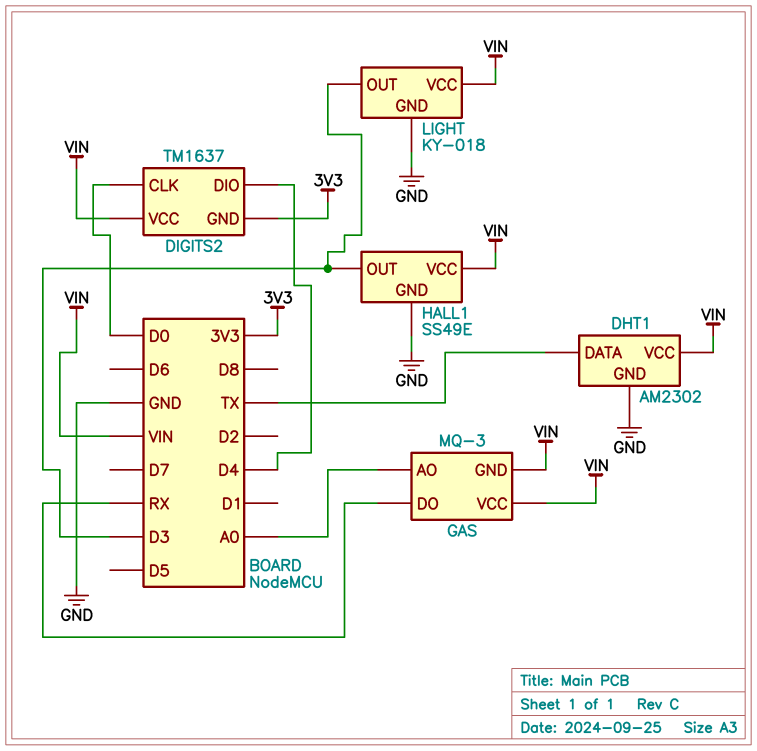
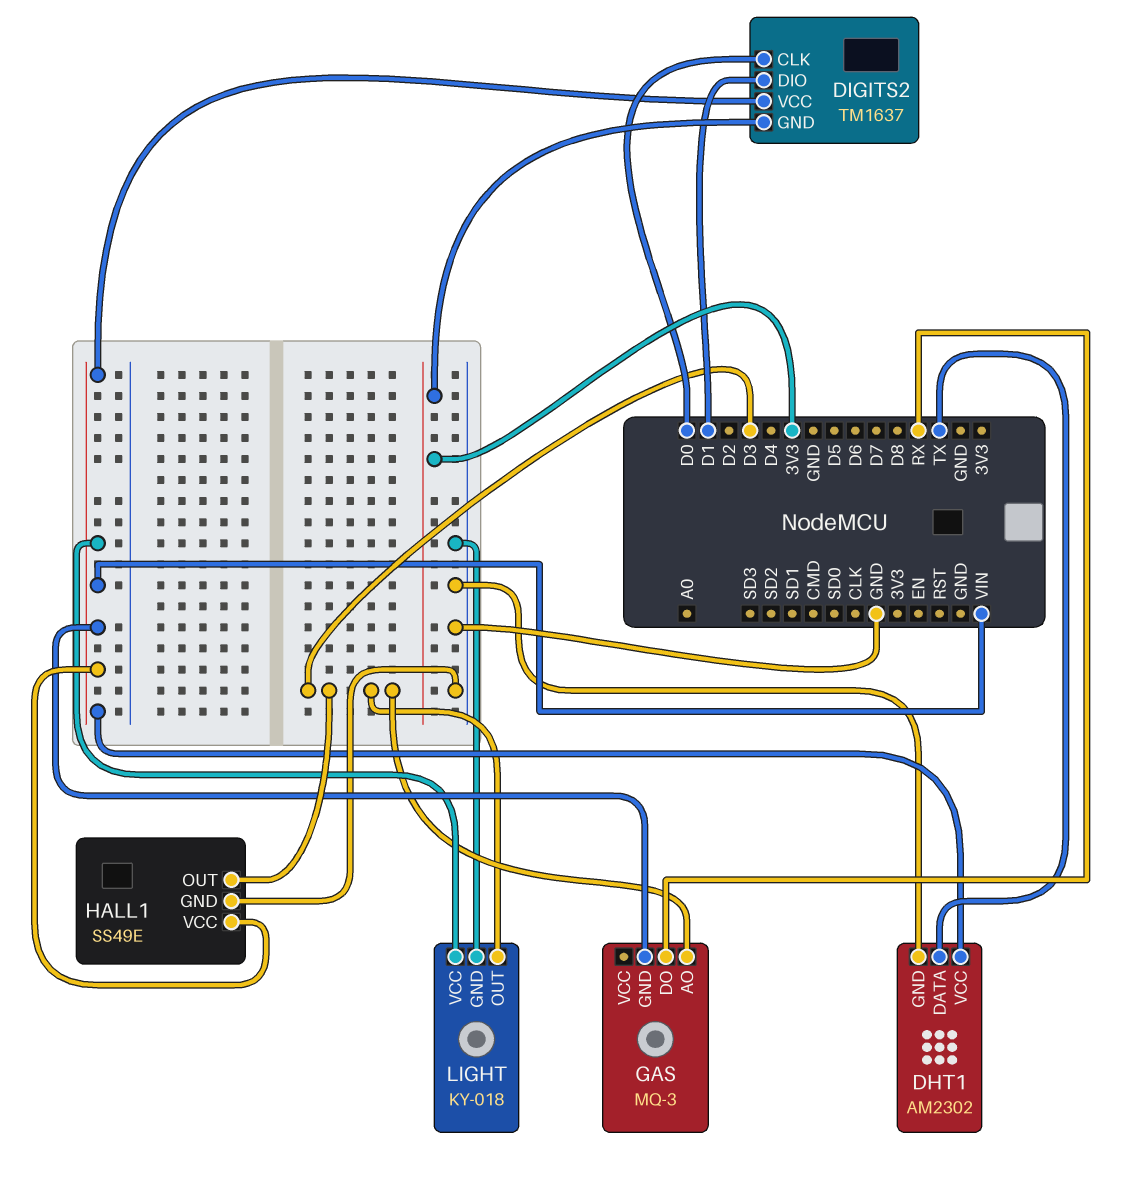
DIGITS2 pin DIO: D4 -> D1
GAS pin AO: A0 -> D3
GAS pin VCC: VIN -> none

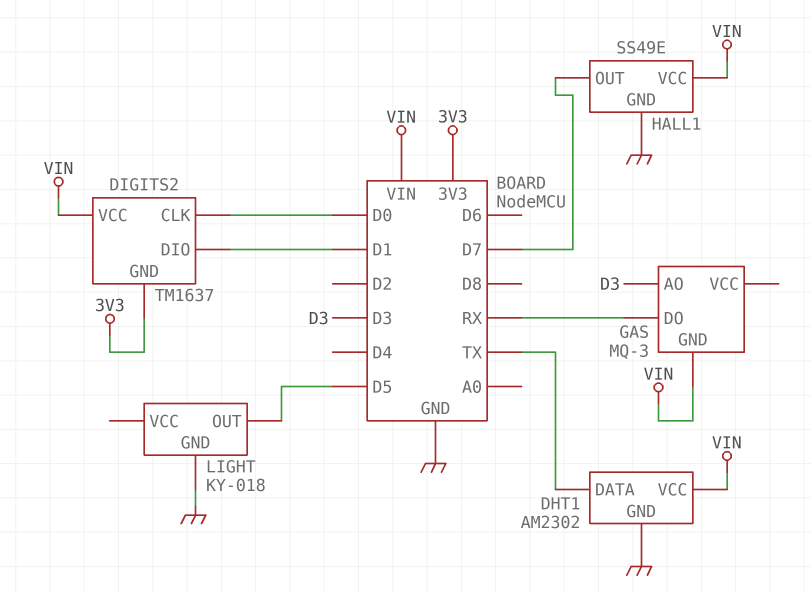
HALL1 pin OUT: D3 -> D7
LIGHT pin OUT: D3 -> D5
LIGHT pin VCC: VIN -> none

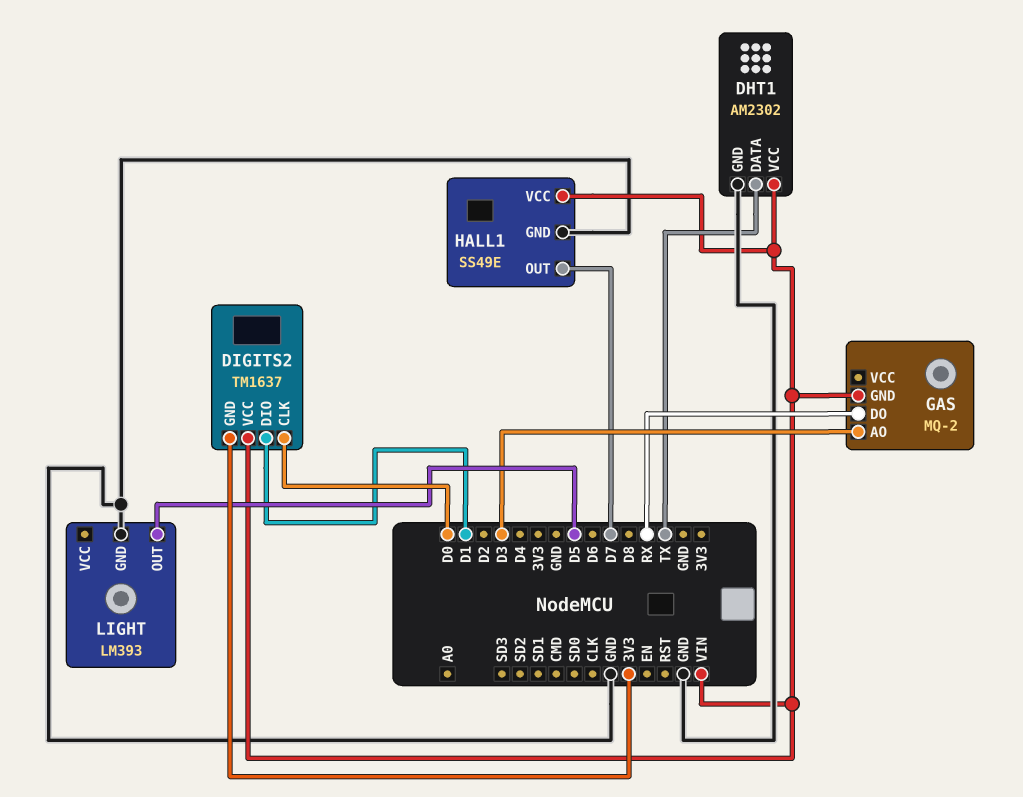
GAS: MQ-3 -> MQ-2
LIGHT: KY-018 -> LM393

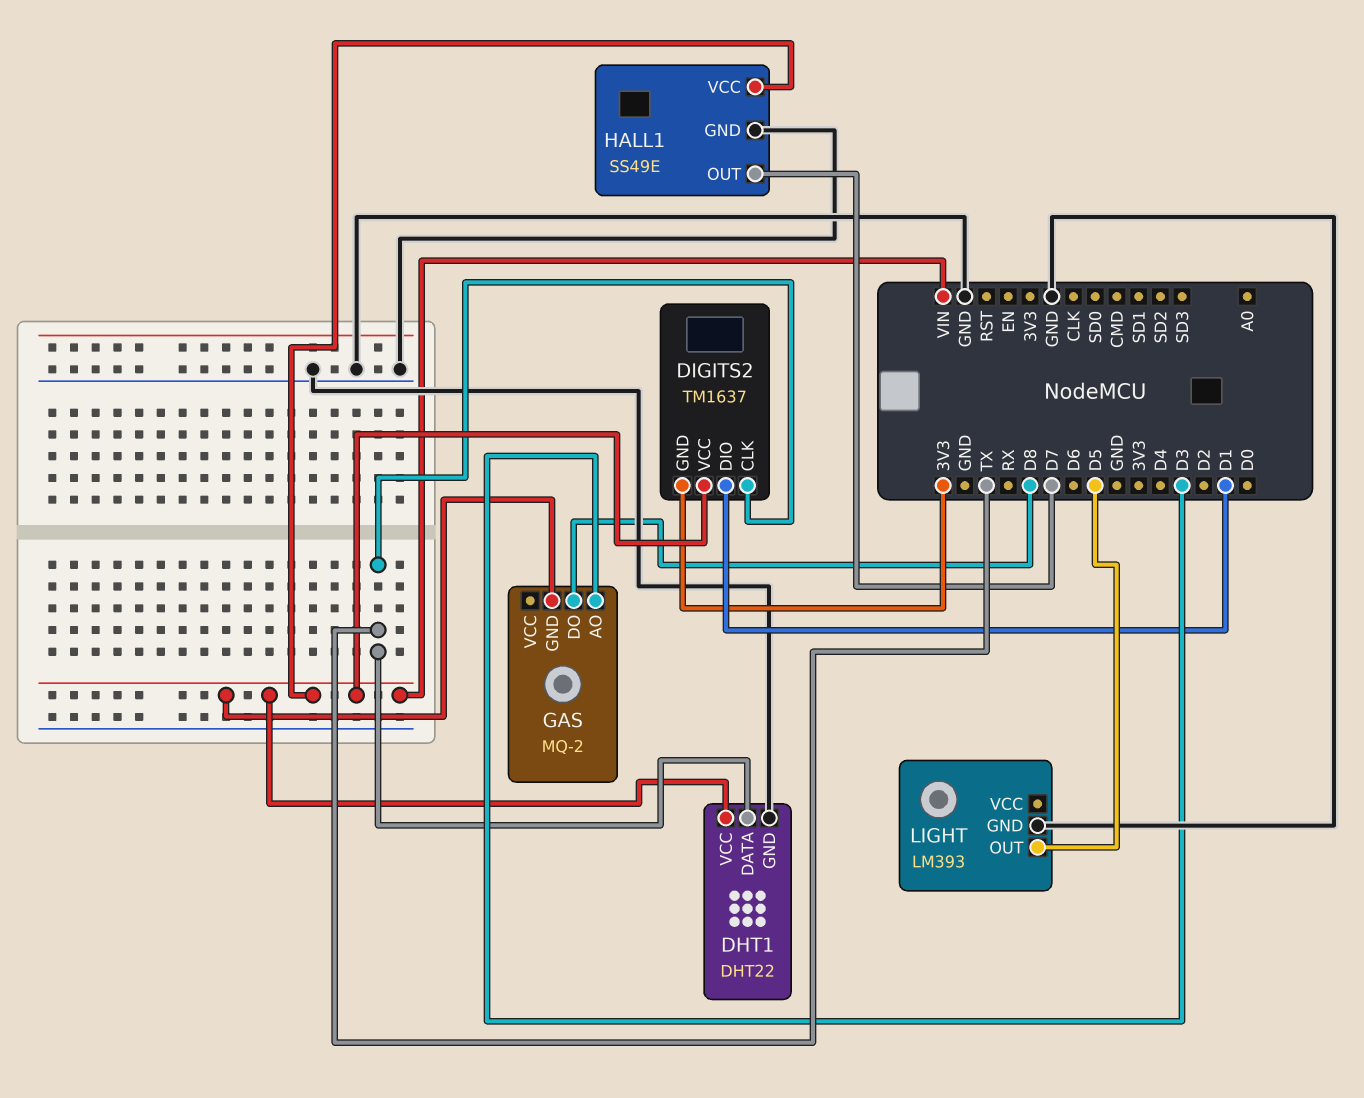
DHT1: AM2302 -> DHT22
DIGITS2 pin CLK: D0 -> TX
GAS pin DO: RX -> D8

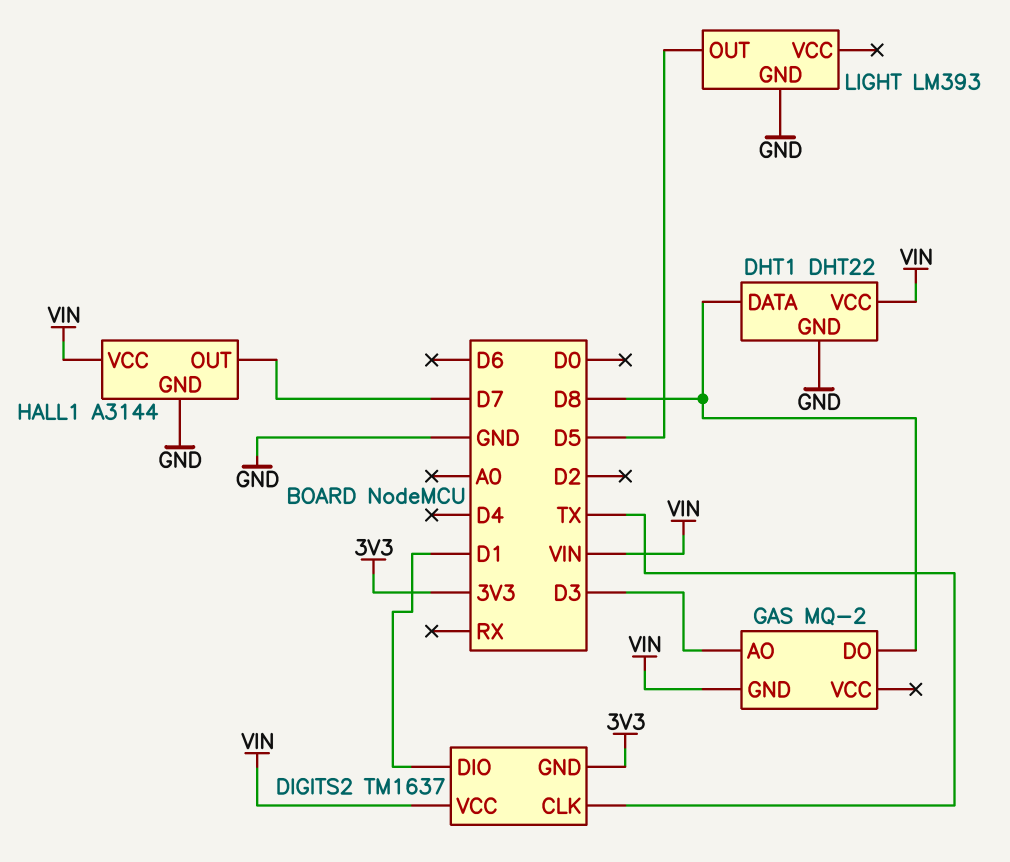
DHT1 pin DATA: TX -> D8
HALL1: SS49E -> A3144

